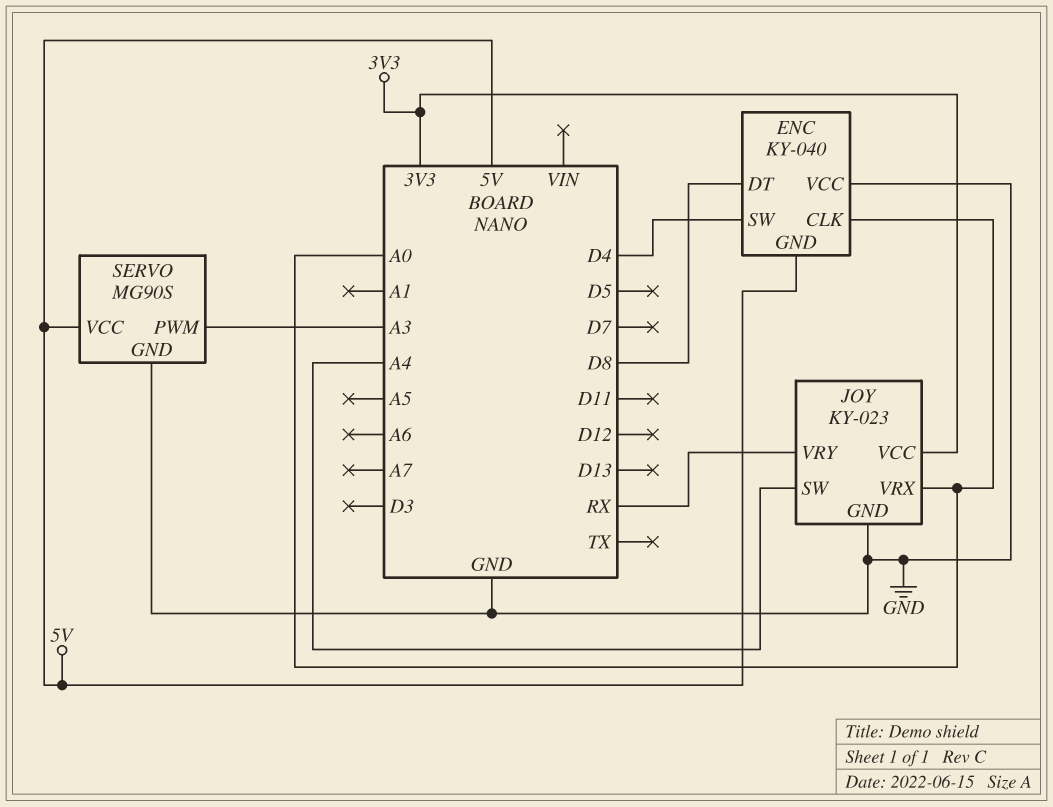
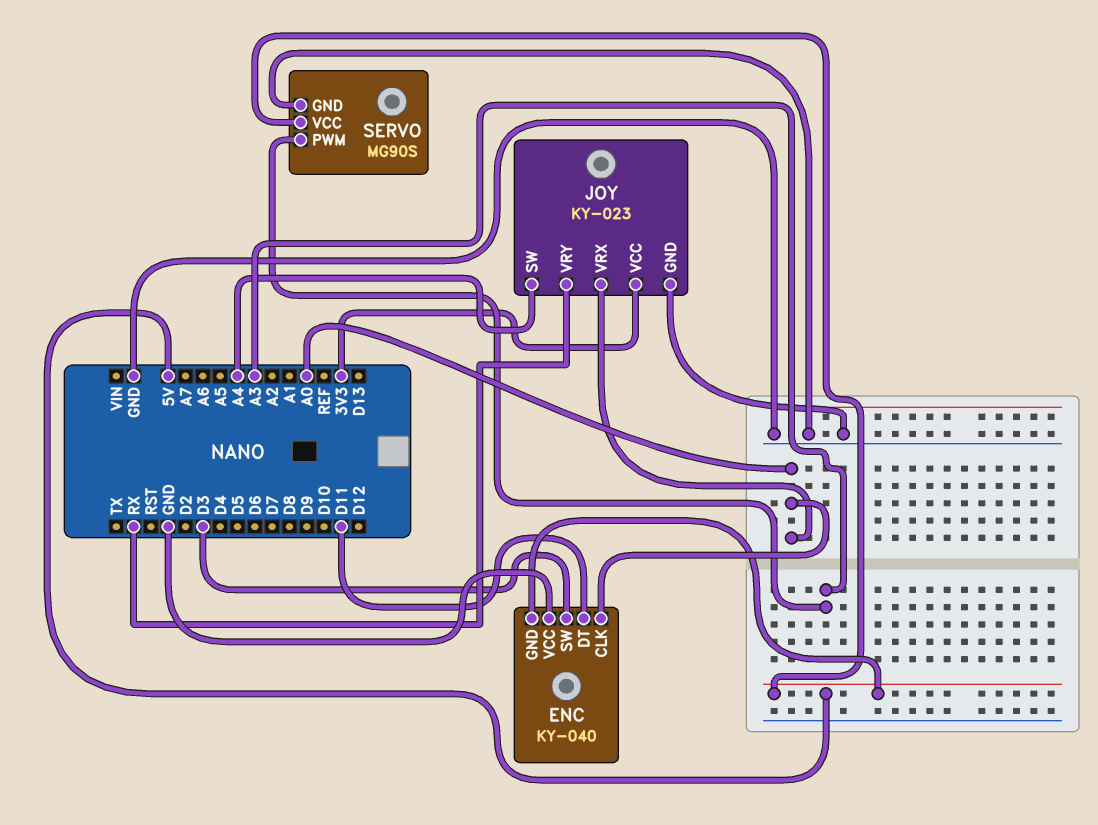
ENC pin DT: D8 -> D11
ENC pin SW: D4 -> D3

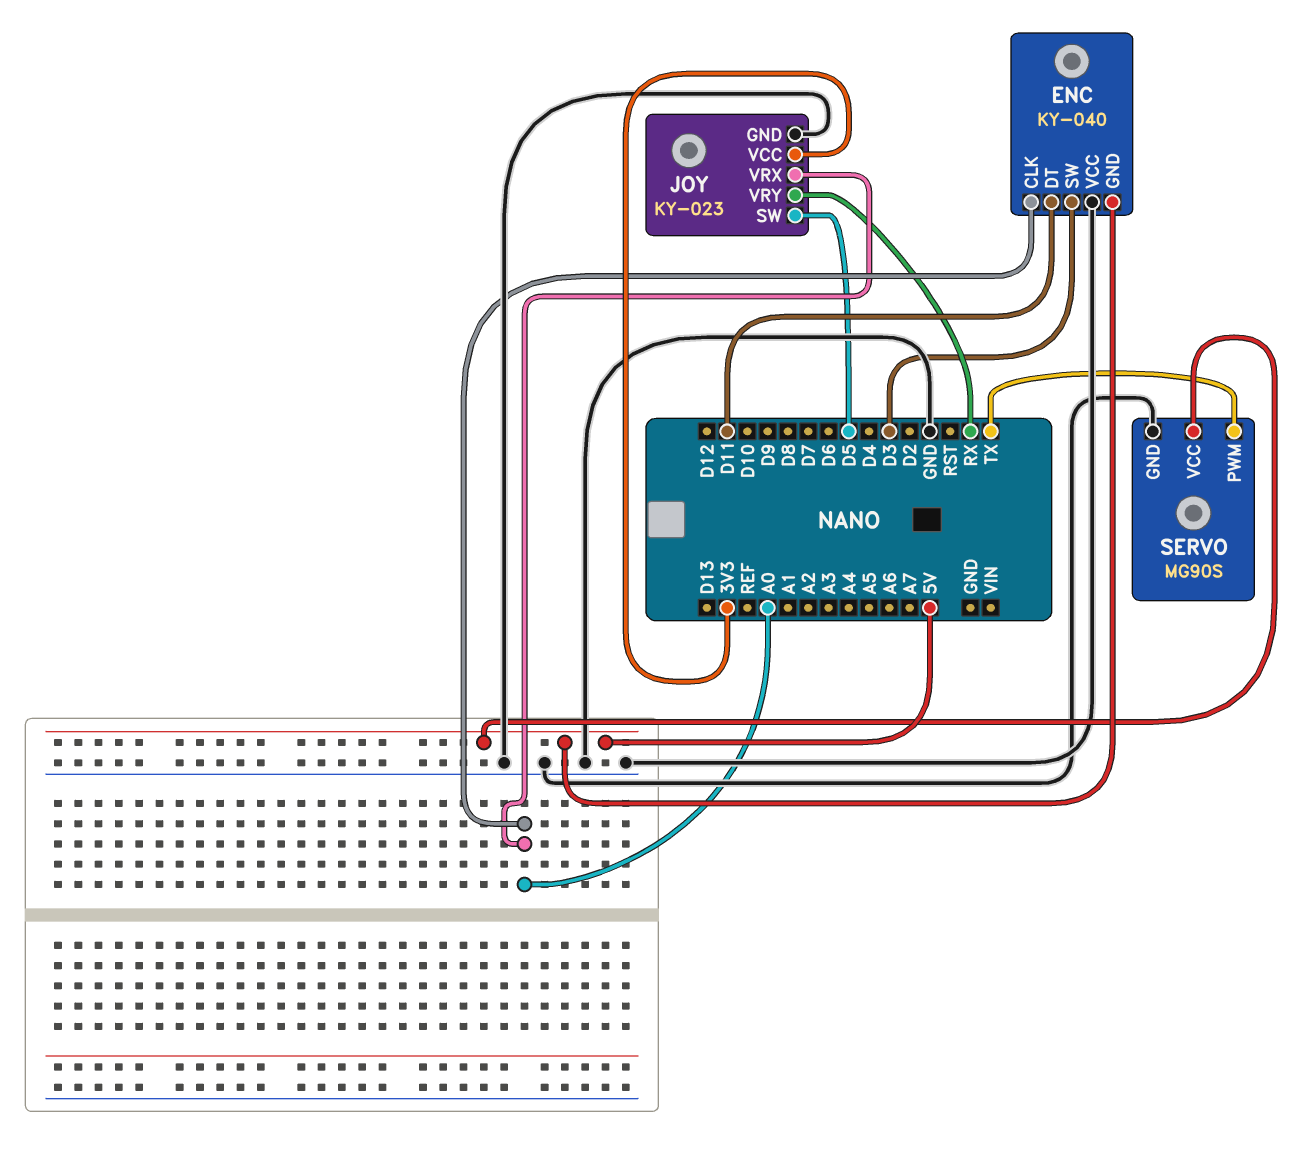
JOY pin SW: A4 -> D5
SERVO pin PWM: A3 -> TX

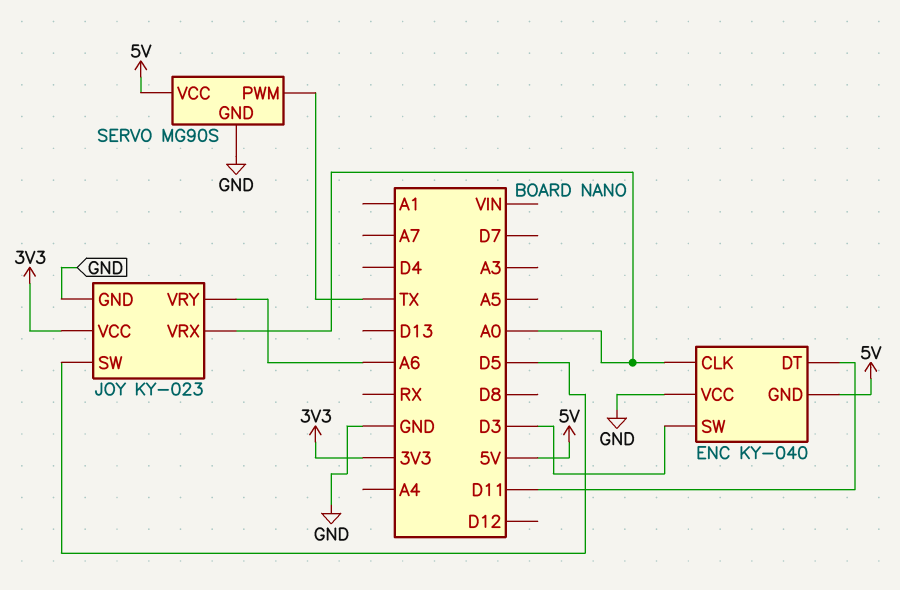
JOY pin VRY: RX -> A6

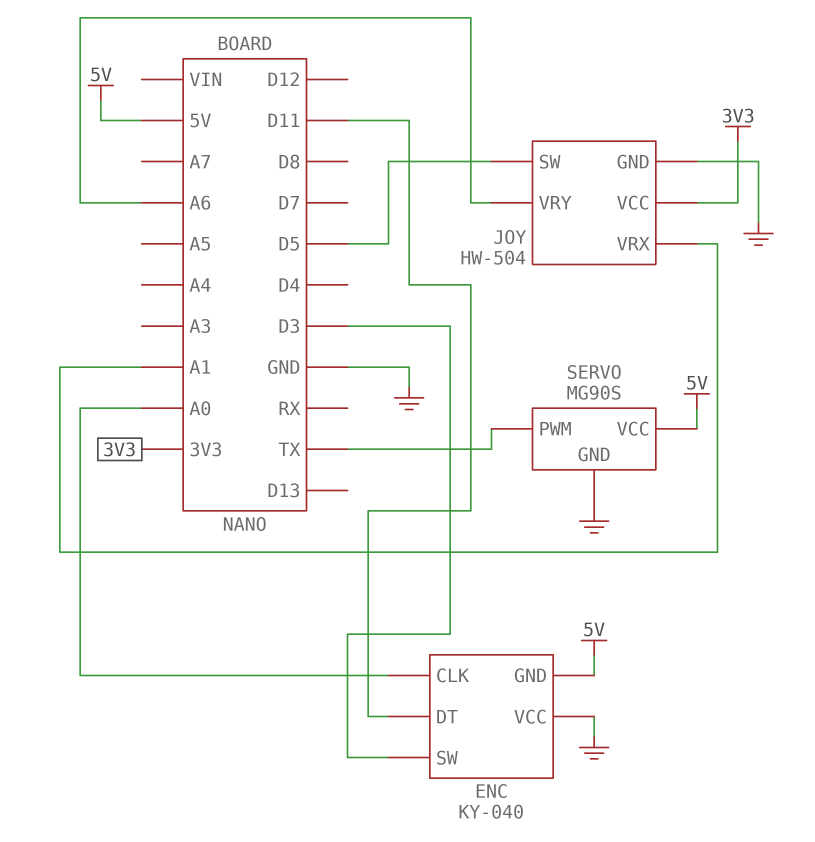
JOY: KY-023 -> HW-504
JOY pin VRX: A0 -> A1

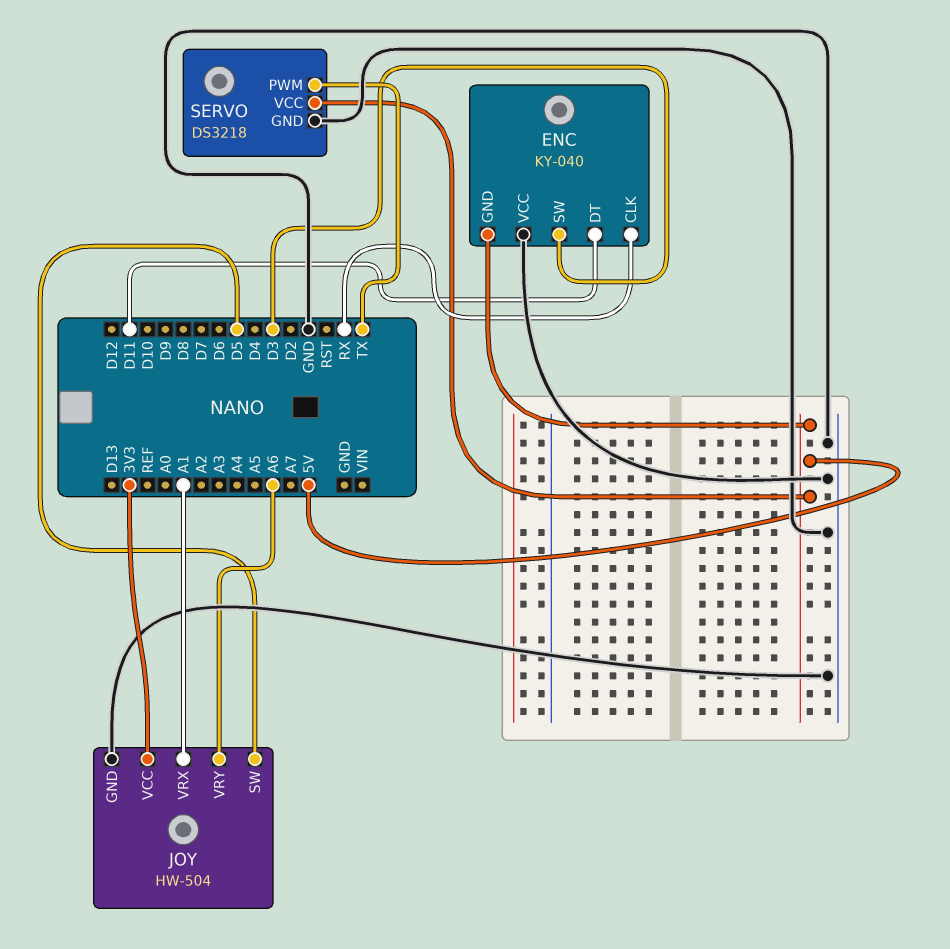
ENC pin CLK: A0 -> RX
SERVO: MG90S -> DS3218

